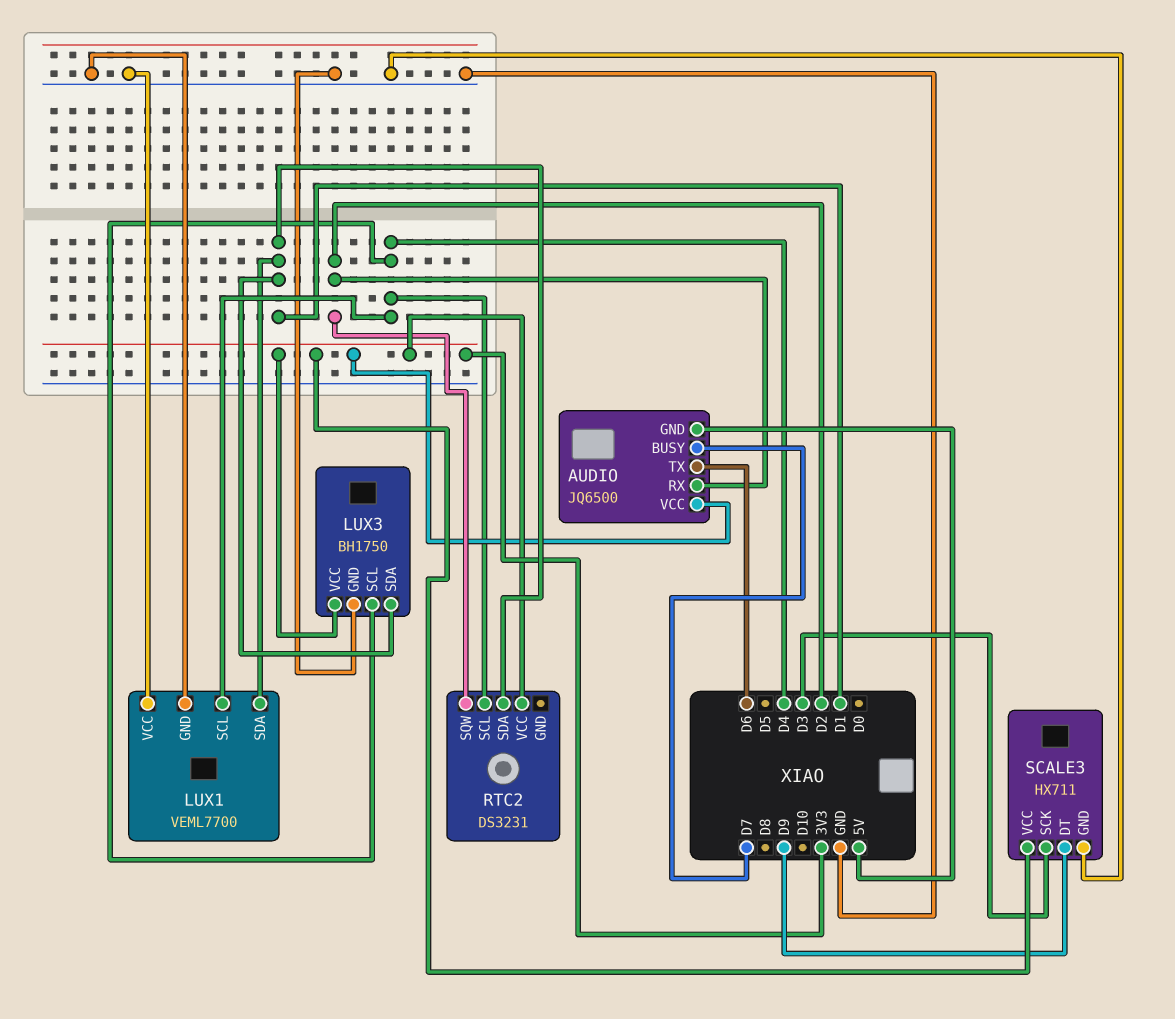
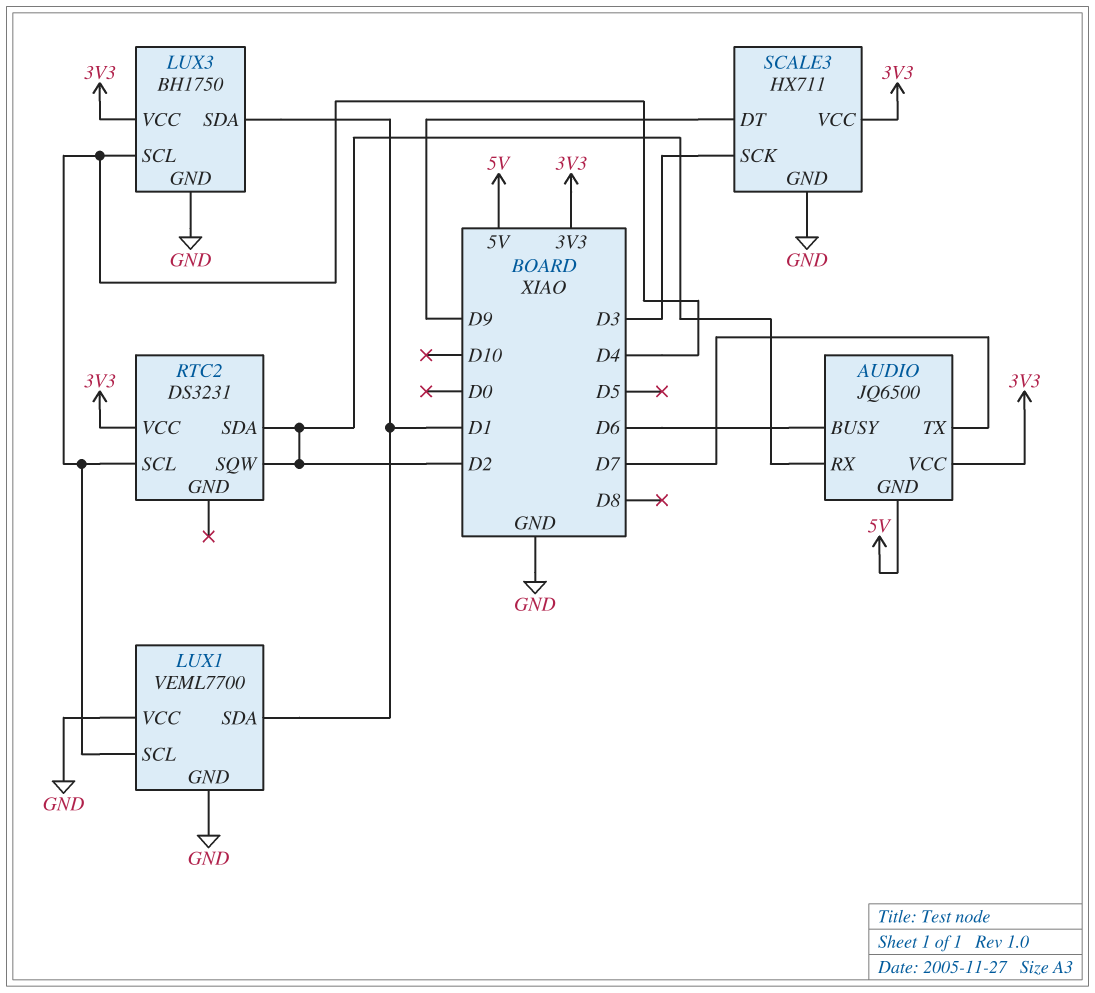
AUDIO pin BUSY: D7 -> D6
AUDIO pin TX: D6 -> D7
RTC2 pin SDA: D1 -> D2

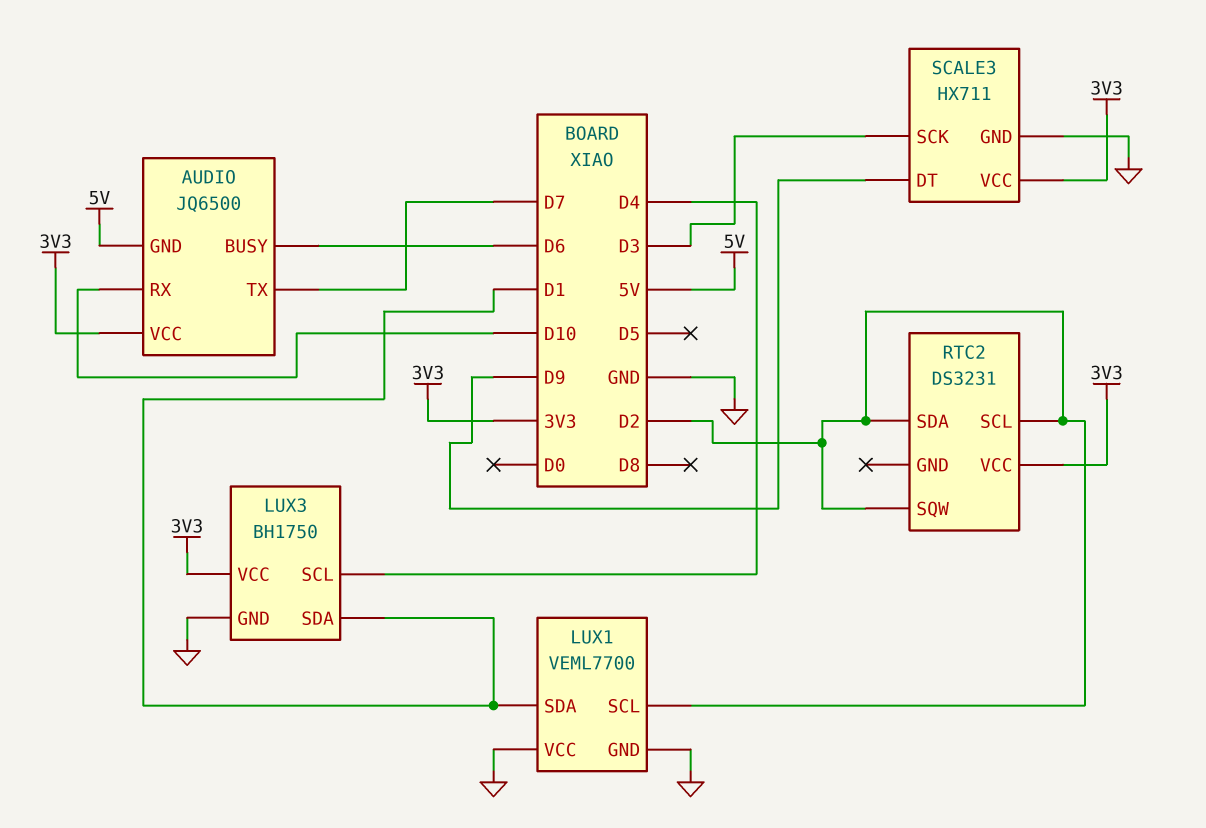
AUDIO pin RX: D2 -> D10
LUX1 pin SCL: D4 -> D2
RTC2 pin SCL: D4 -> D2

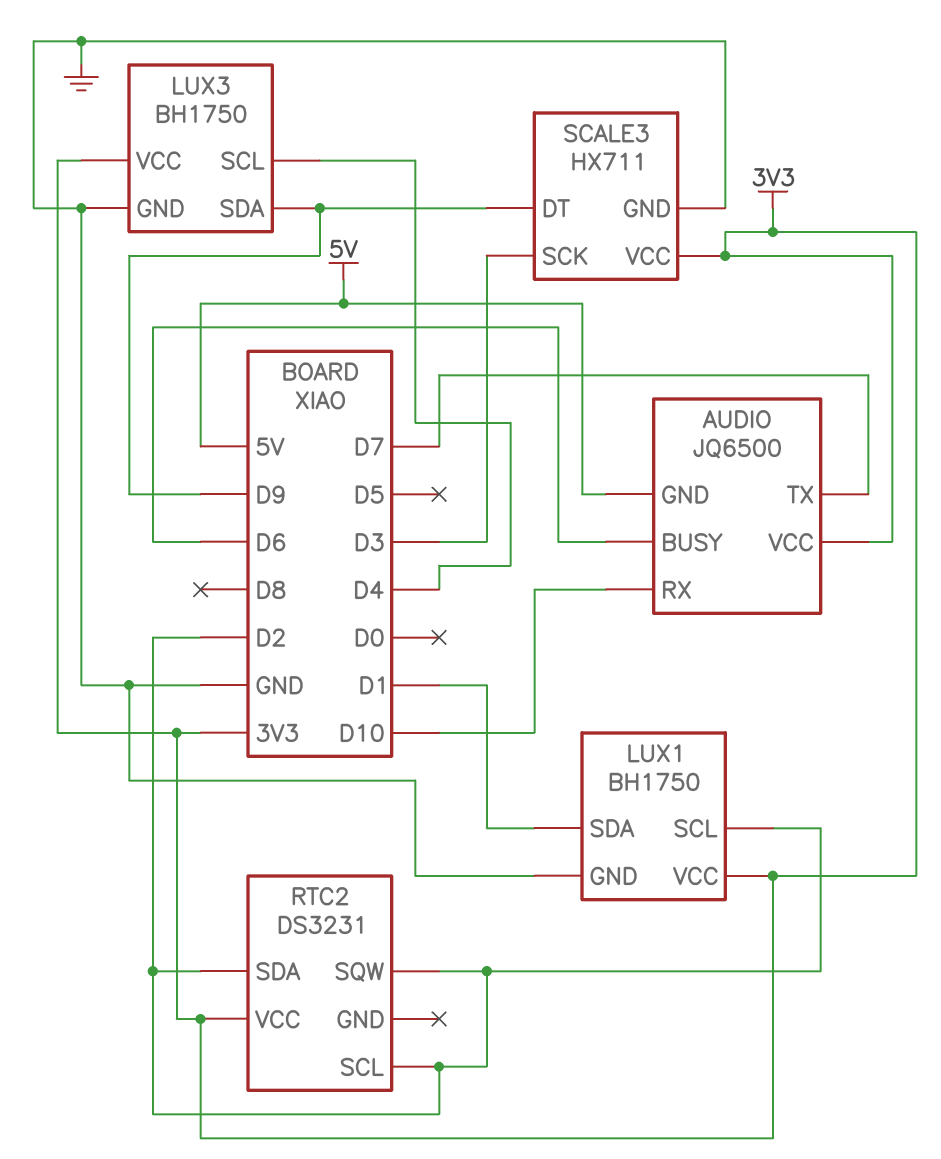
LUX1: VEML7700 -> BH1750
LUX1 pin VCC: GND -> 3V3
LUX3 pin SDA: D1 -> D9

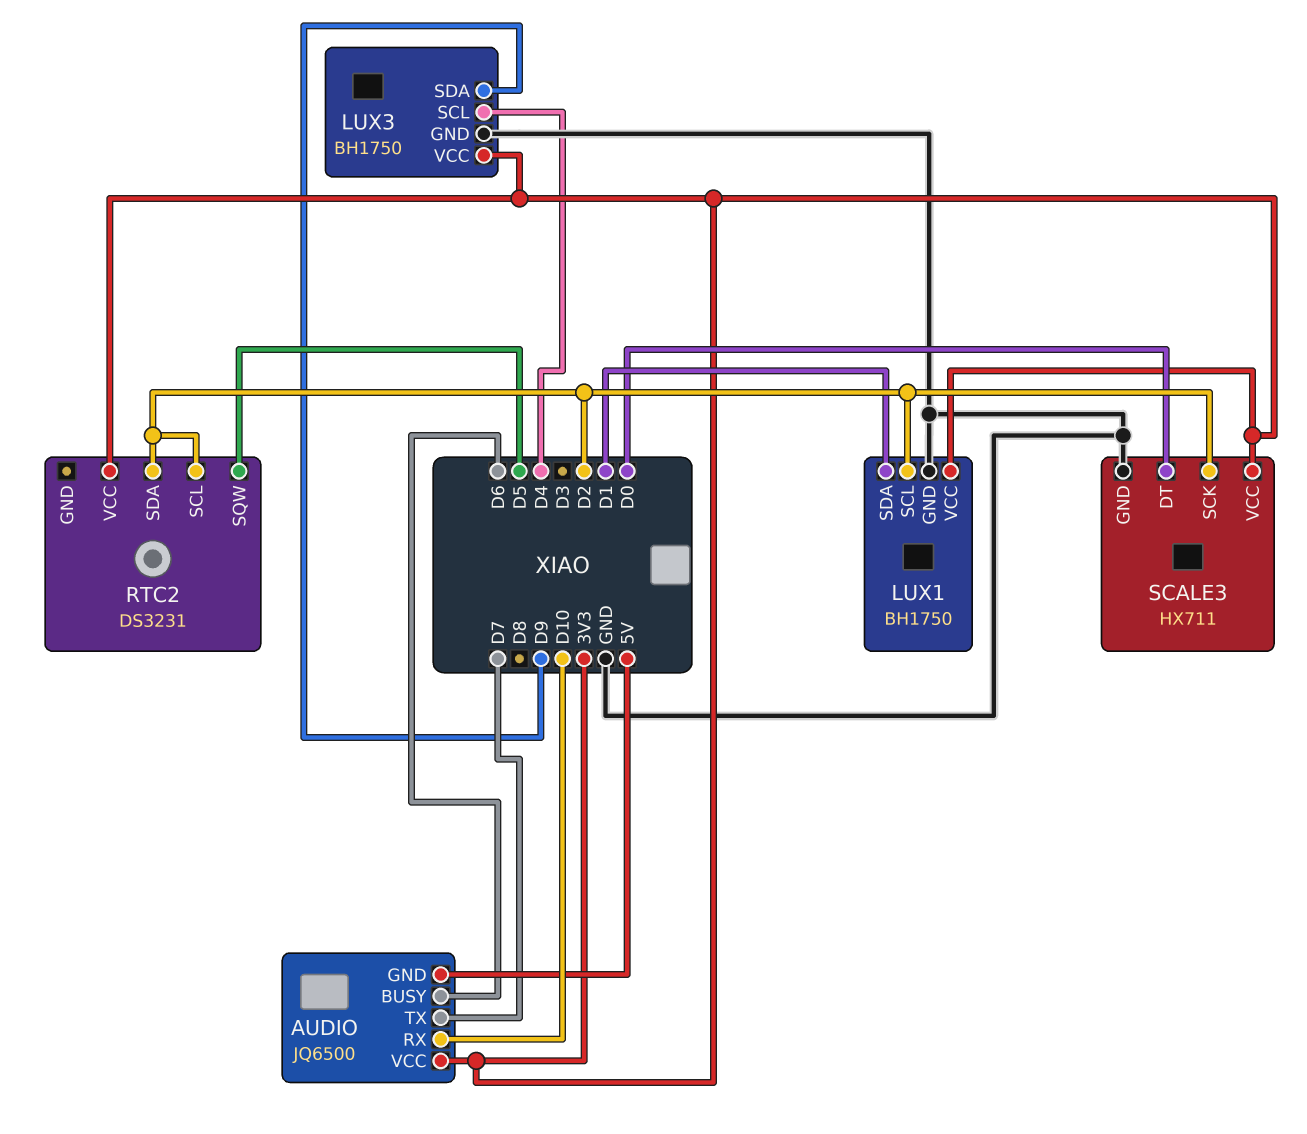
RTC2 pin SQW: D2 -> D5
SCALE3 pin DT: D9 -> D0
SCALE3 pin SCK: D3 -> D2

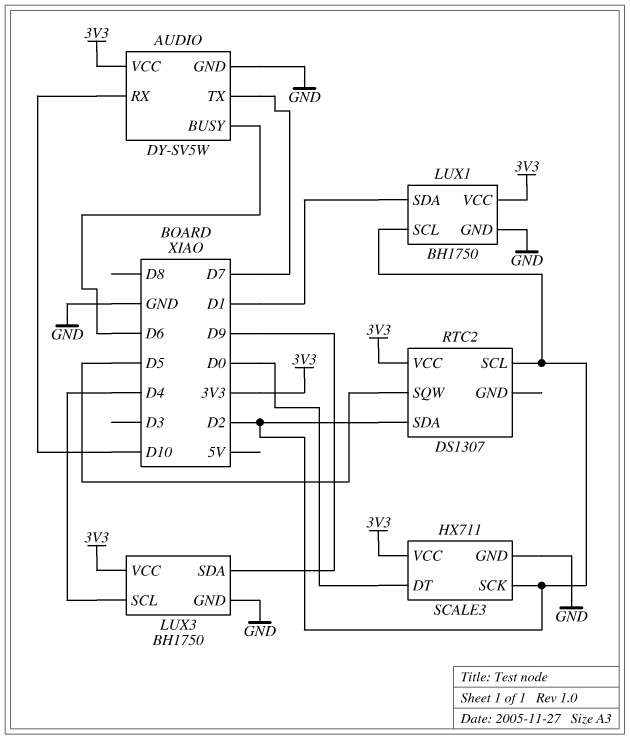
AUDIO: JQ6500 -> DY-SV5W
AUDIO pin GND: 5V -> GND
RTC2: DS3231 -> DS1307

